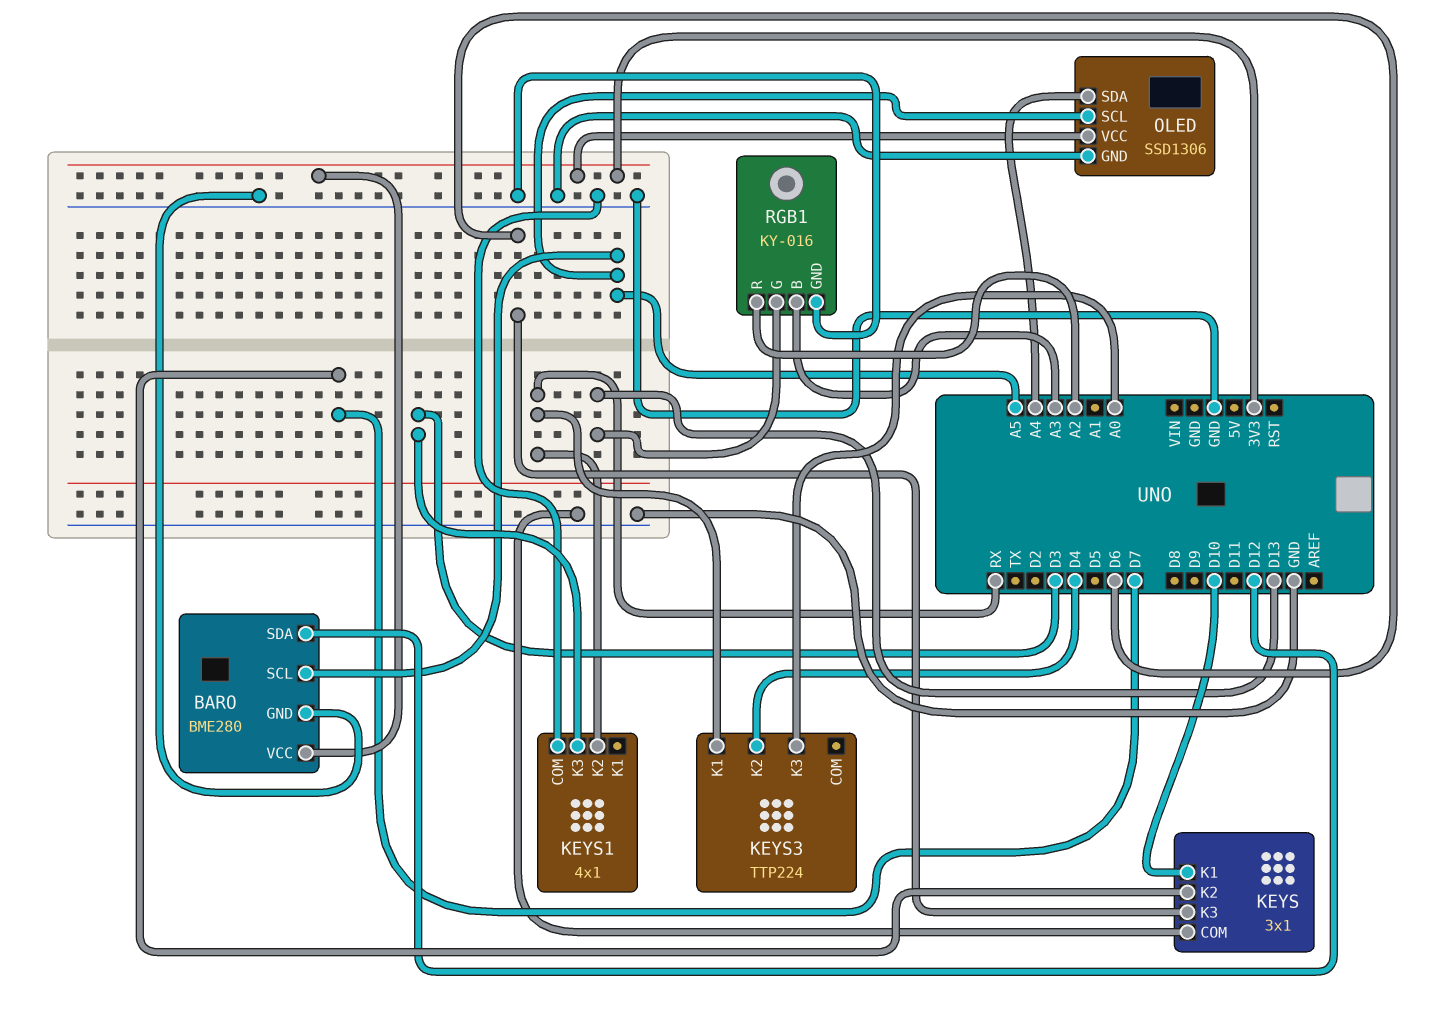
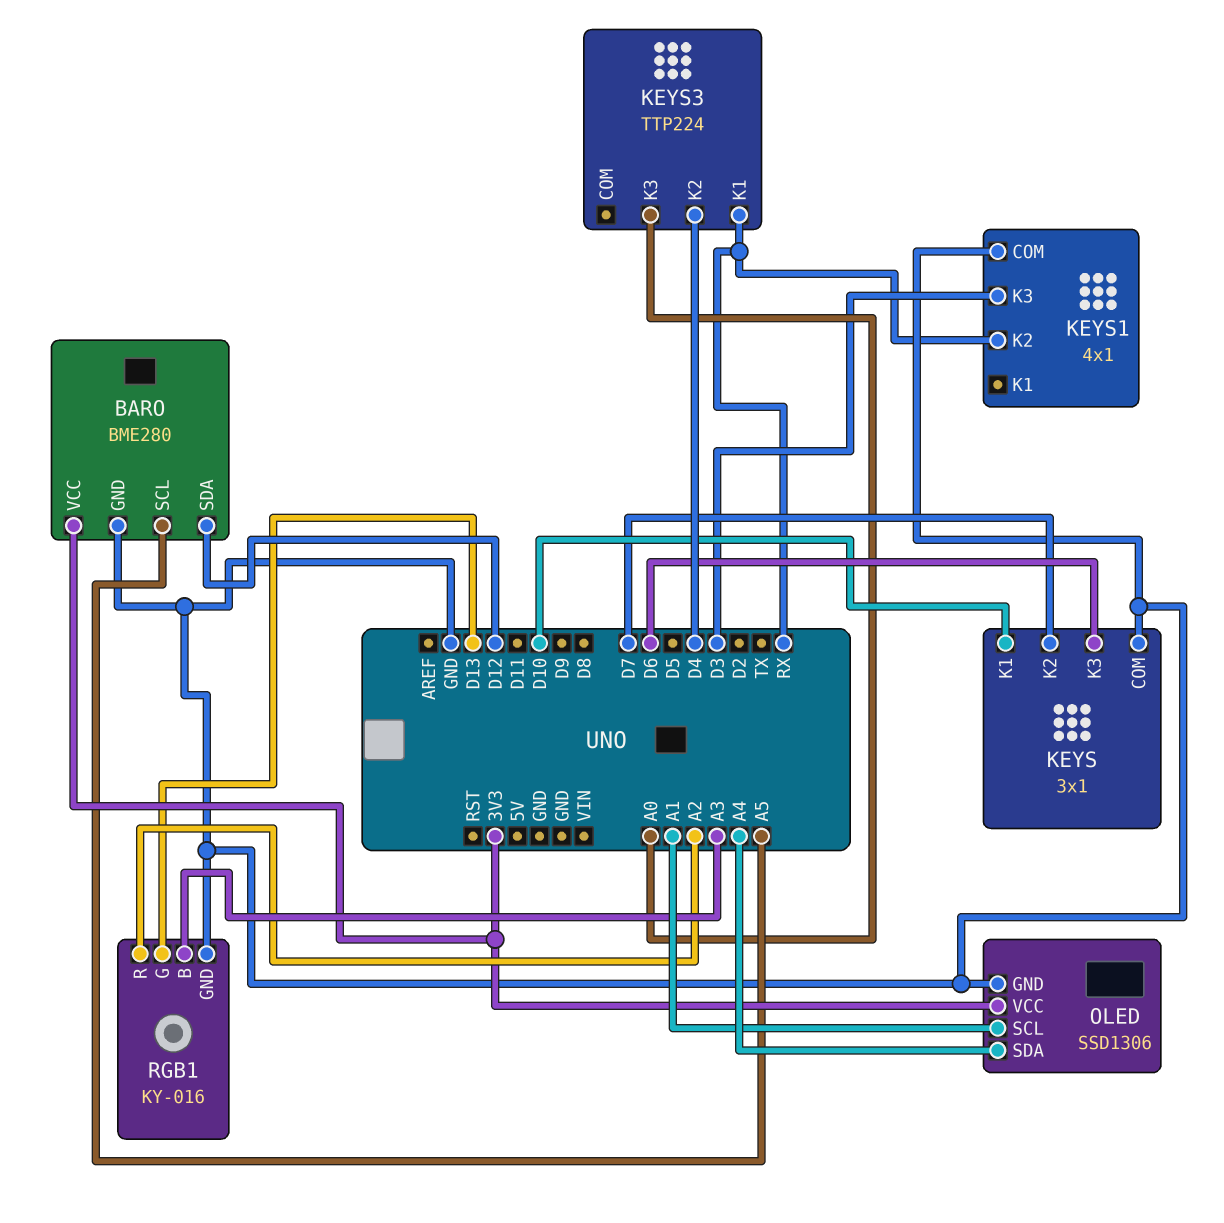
OLED pin SCL: A5 -> A1

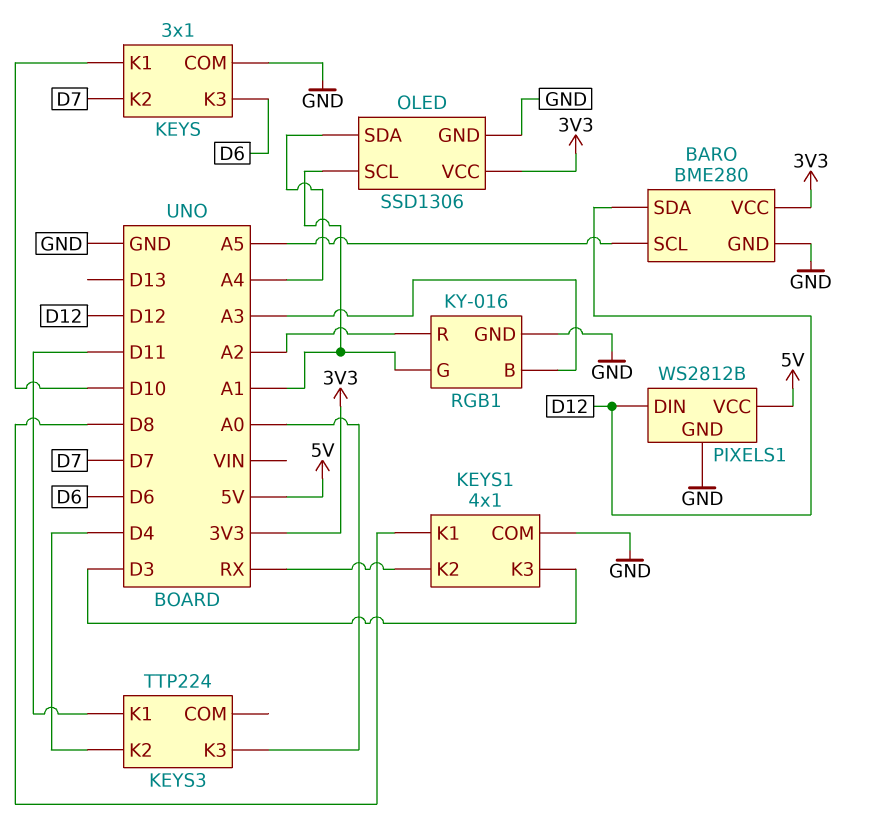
KEYS1 pin K1: none -> D8
KEYS3 pin K1: RX -> D11
PIXELS1: none -> WS2812B
PIXELS1 pin DIN: none -> D12
PIXELS1 pin GND: none -> GND
PIXELS1 pin VCC: none -> 5V
RGB1 pin G: D13 -> A1

